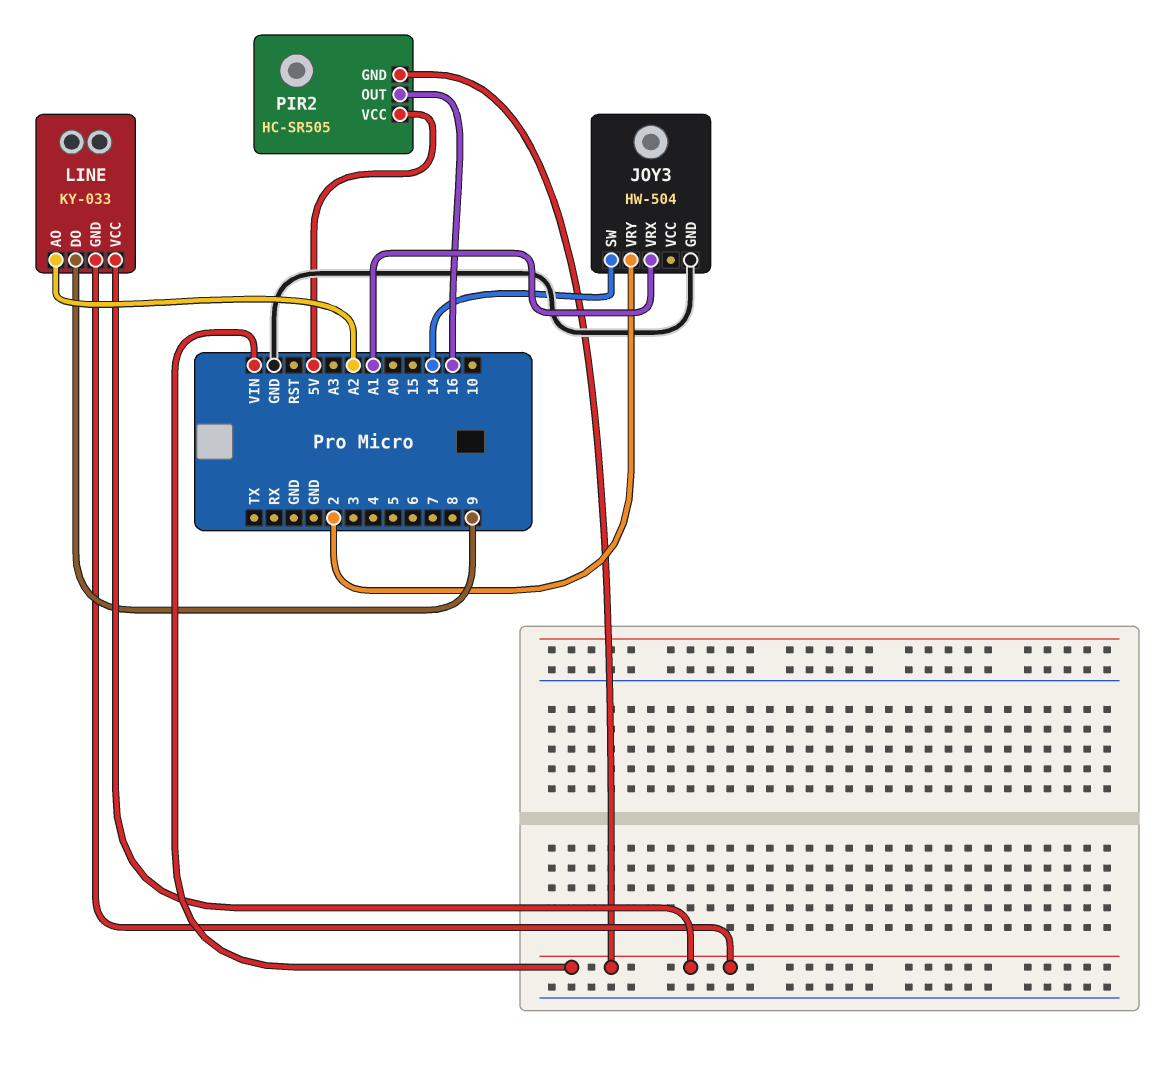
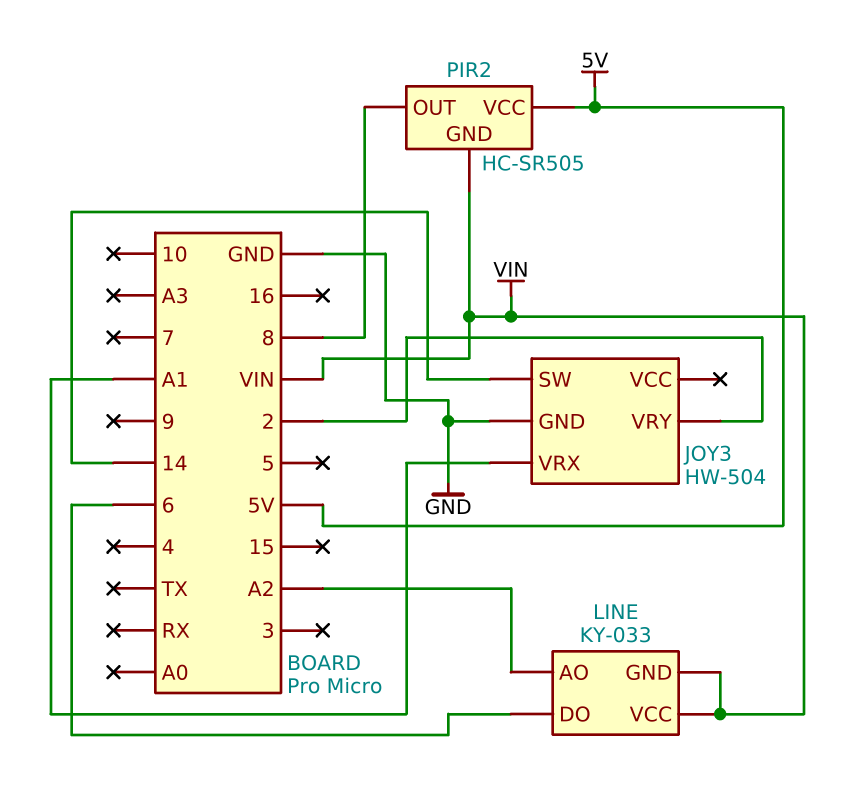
LINE pin DO: 9 -> 6
PIR2 pin OUT: 16 -> 8

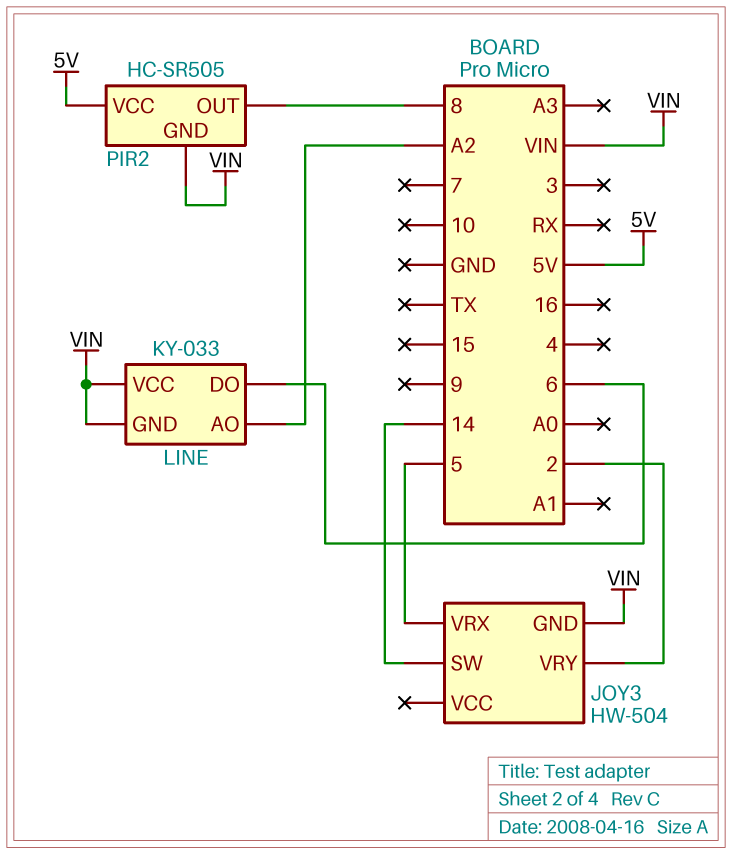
JOY3 pin GND: GND -> VIN
JOY3 pin VRX: A1 -> 5

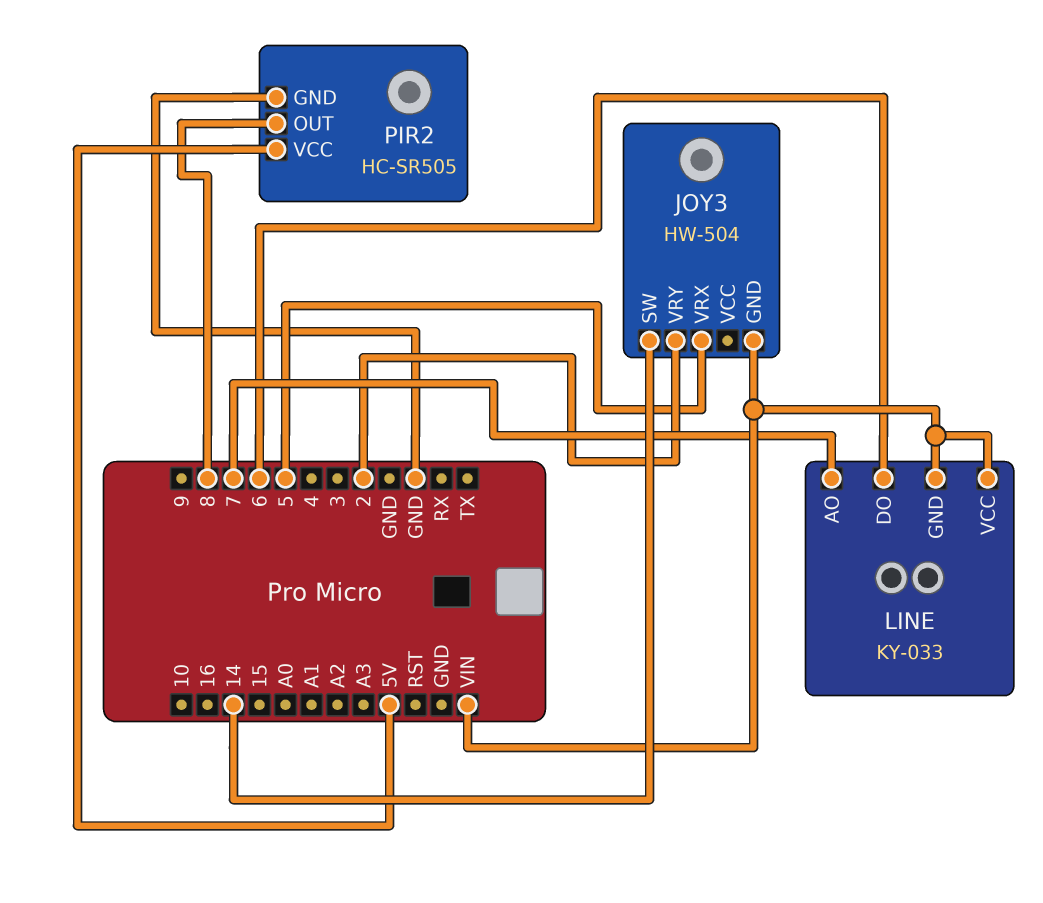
LINE pin AO: A2 -> 7
PIR2 pin GND: VIN -> GND

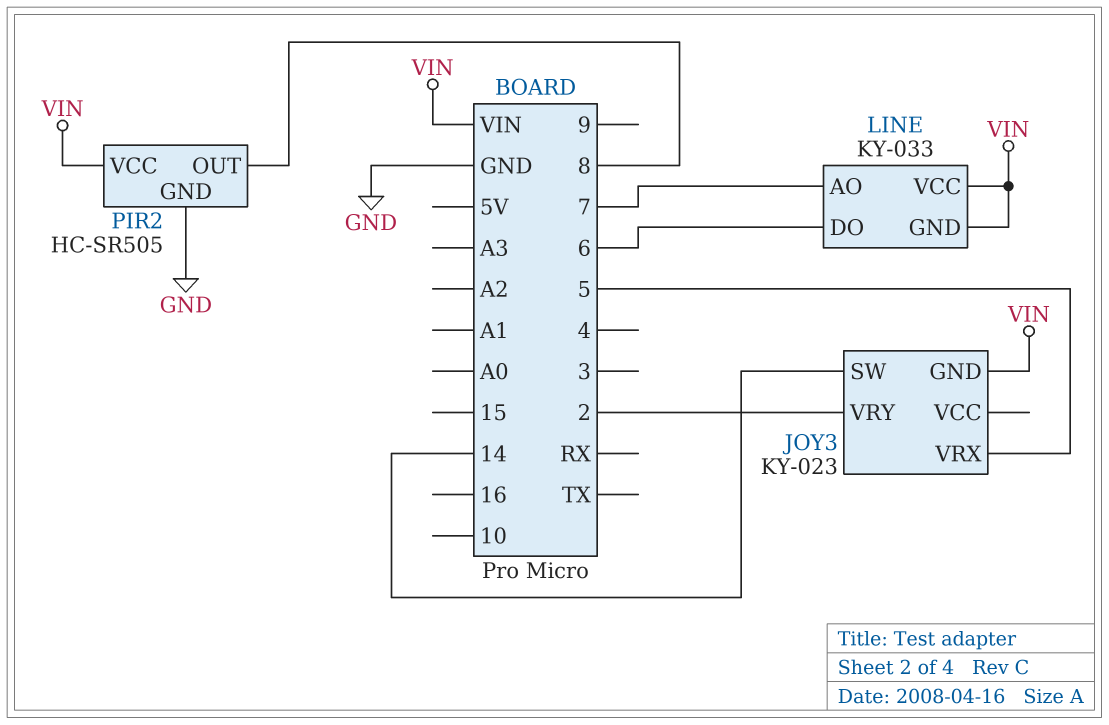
JOY3: HW-504 -> KY-023
PIR2 pin VCC: 5V -> VIN

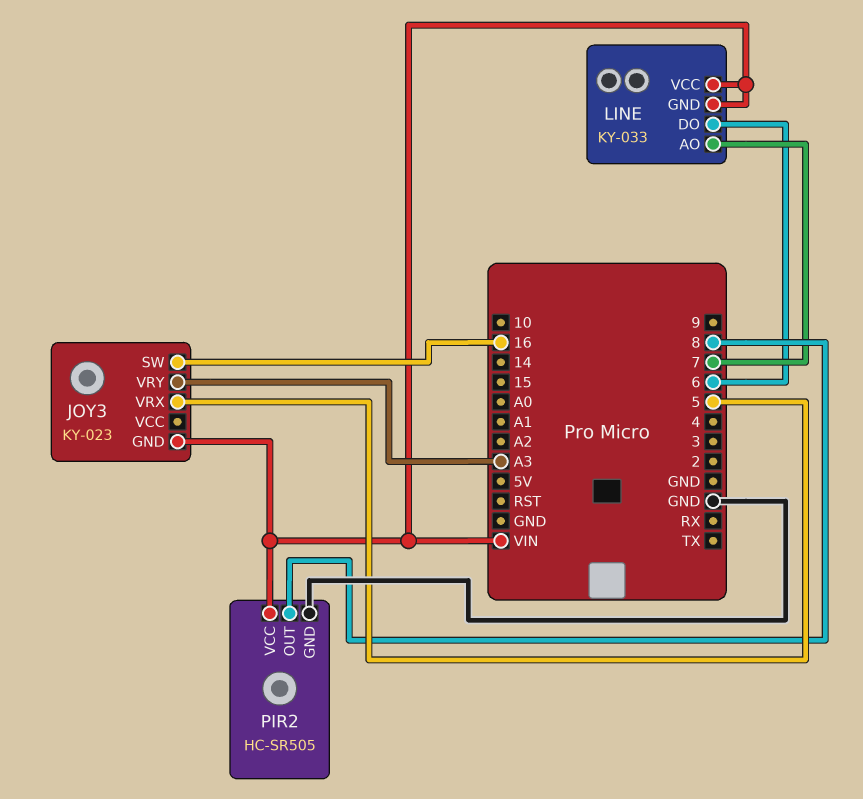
JOY3 pin SW: 14 -> 16
JOY3 pin VRY: 2 -> A3

